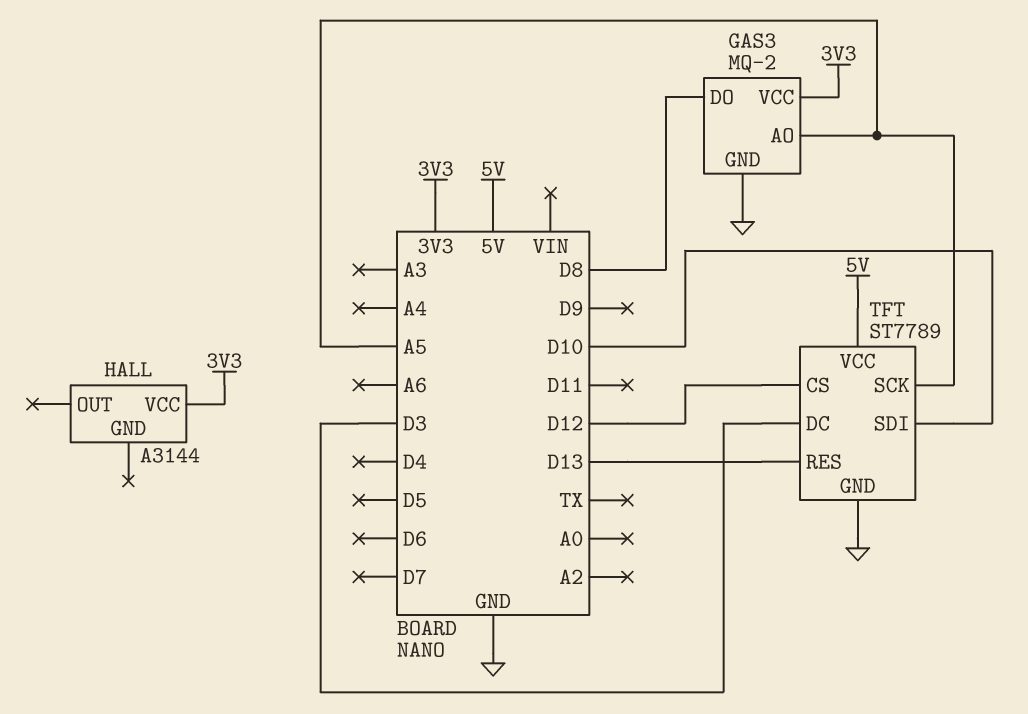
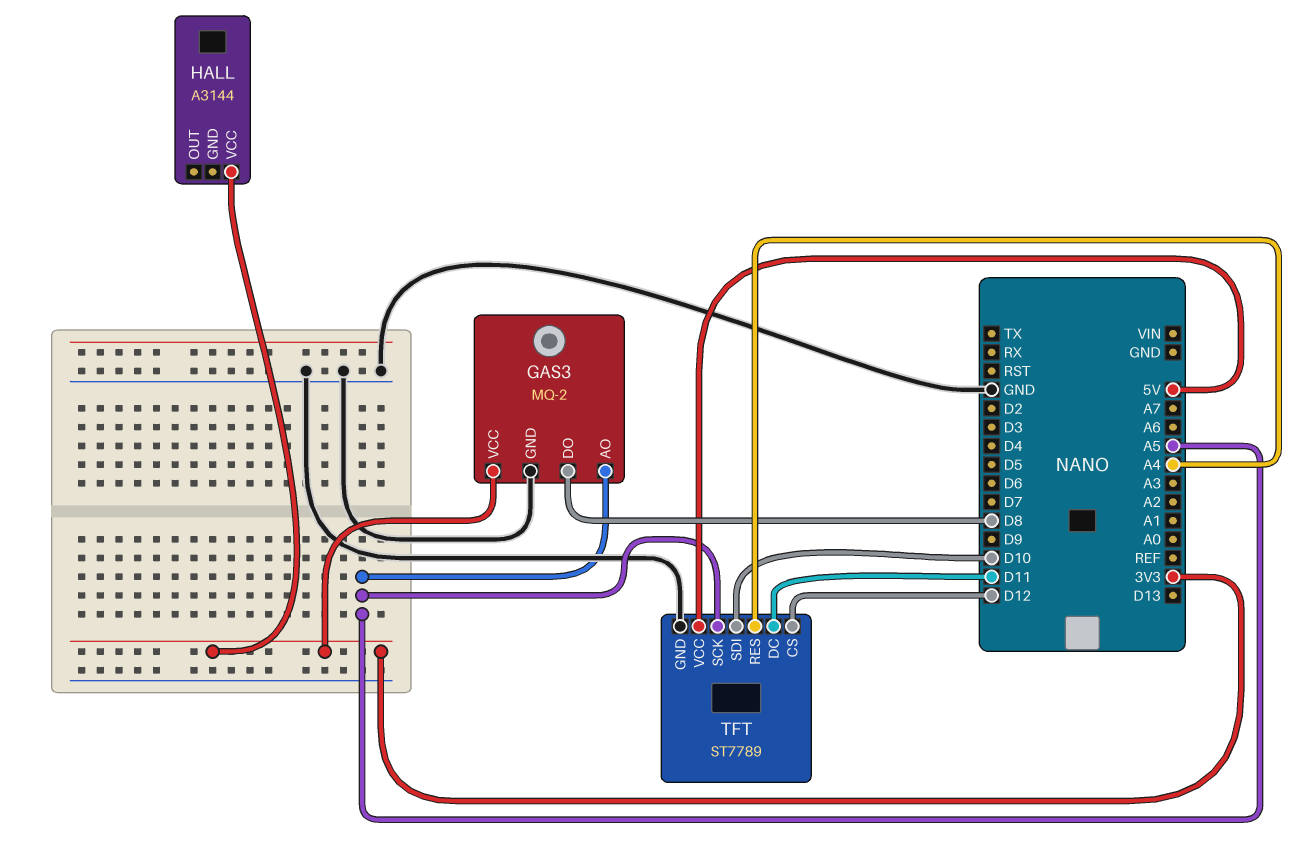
TFT pin DC: D3 -> D11
TFT pin RES: D13 -> A4

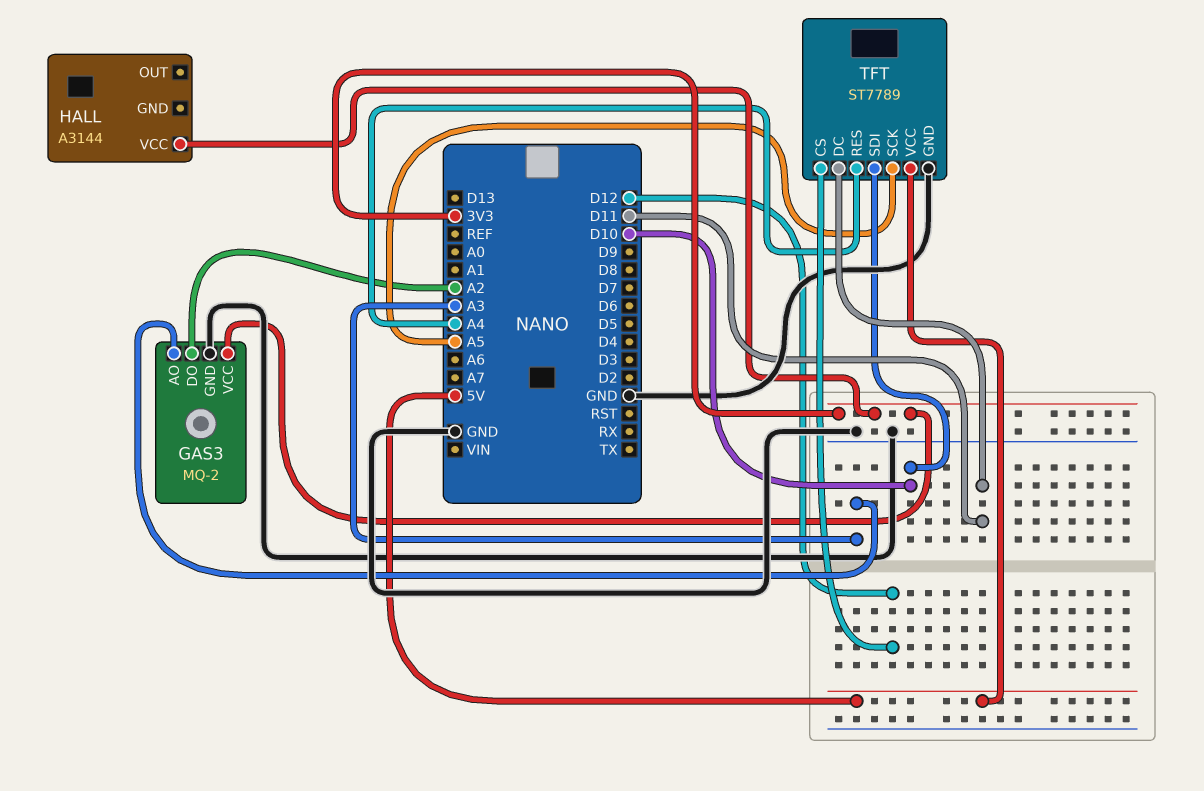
GAS3 pin AO: A5 -> A3
GAS3 pin DO: D8 -> A2

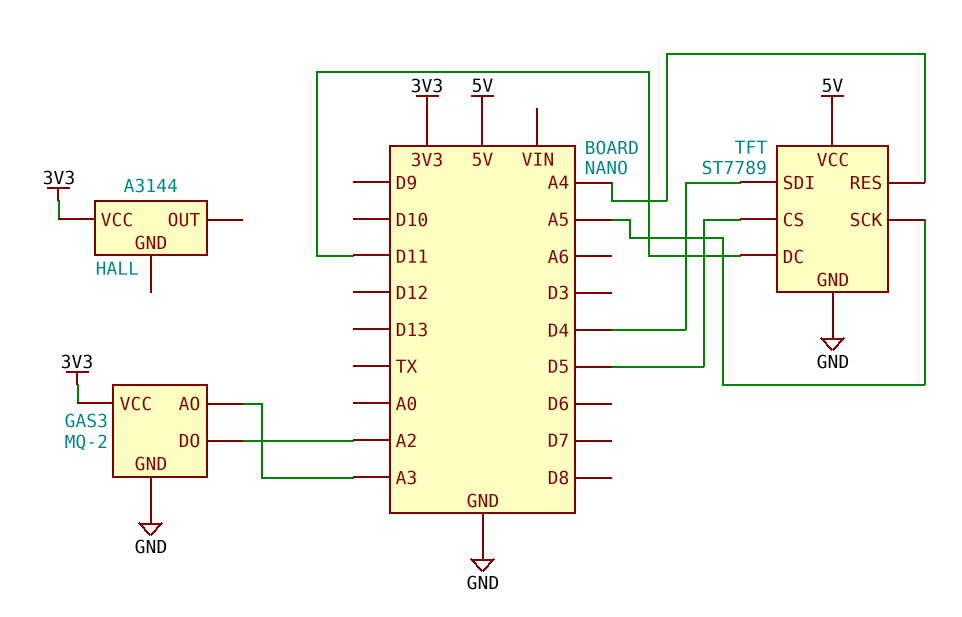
TFT pin CS: D12 -> D5
TFT pin SDI: D10 -> D4

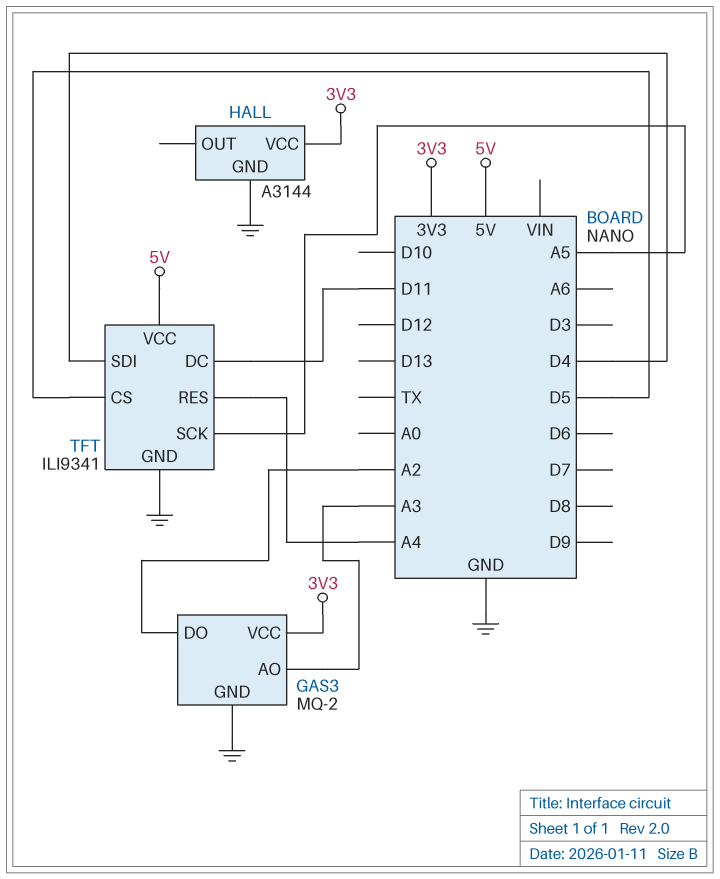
HALL pin GND: none -> GND
TFT: ST7789 -> ILI9341

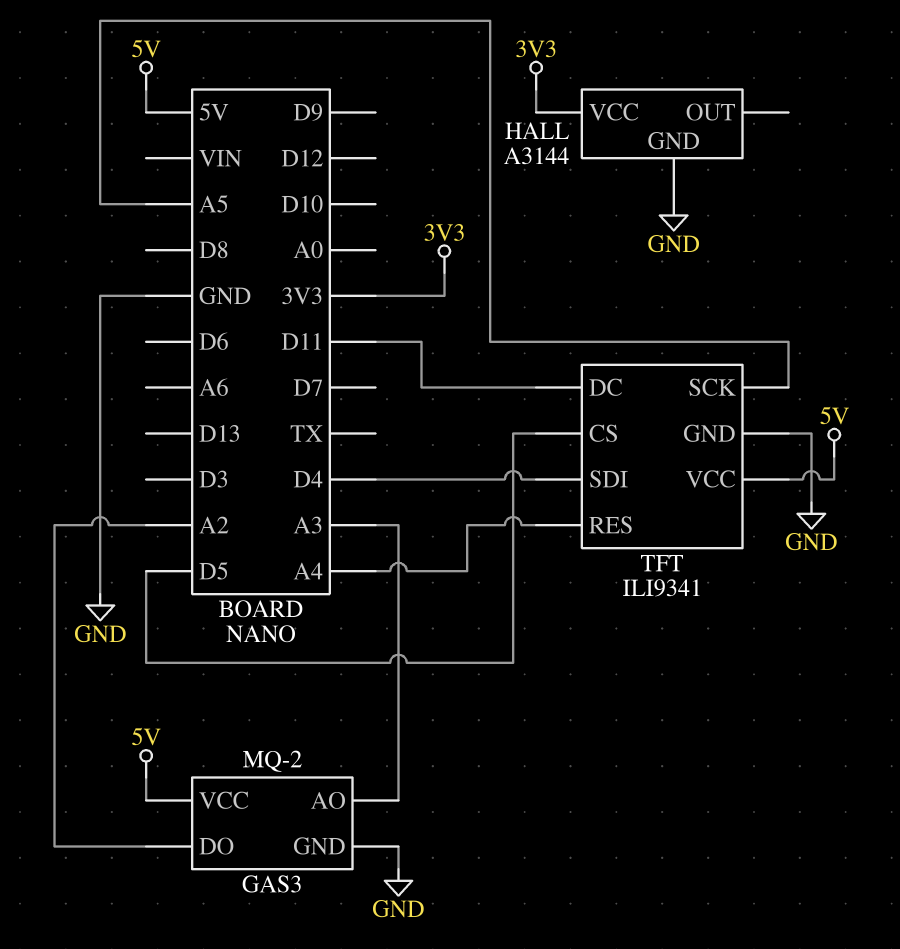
GAS3 pin VCC: 3V3 -> 5V

